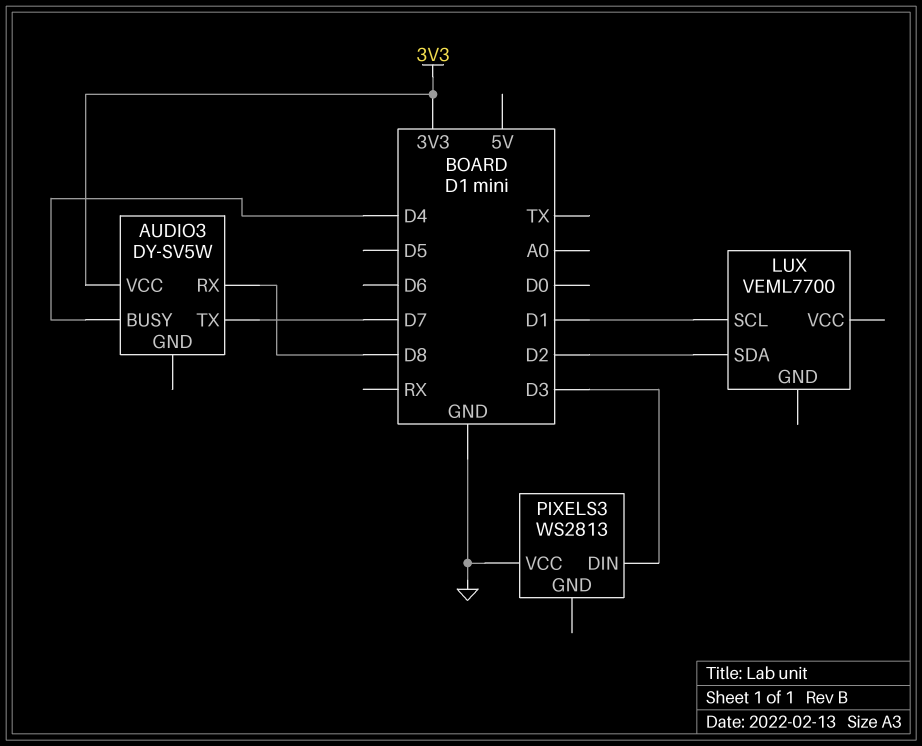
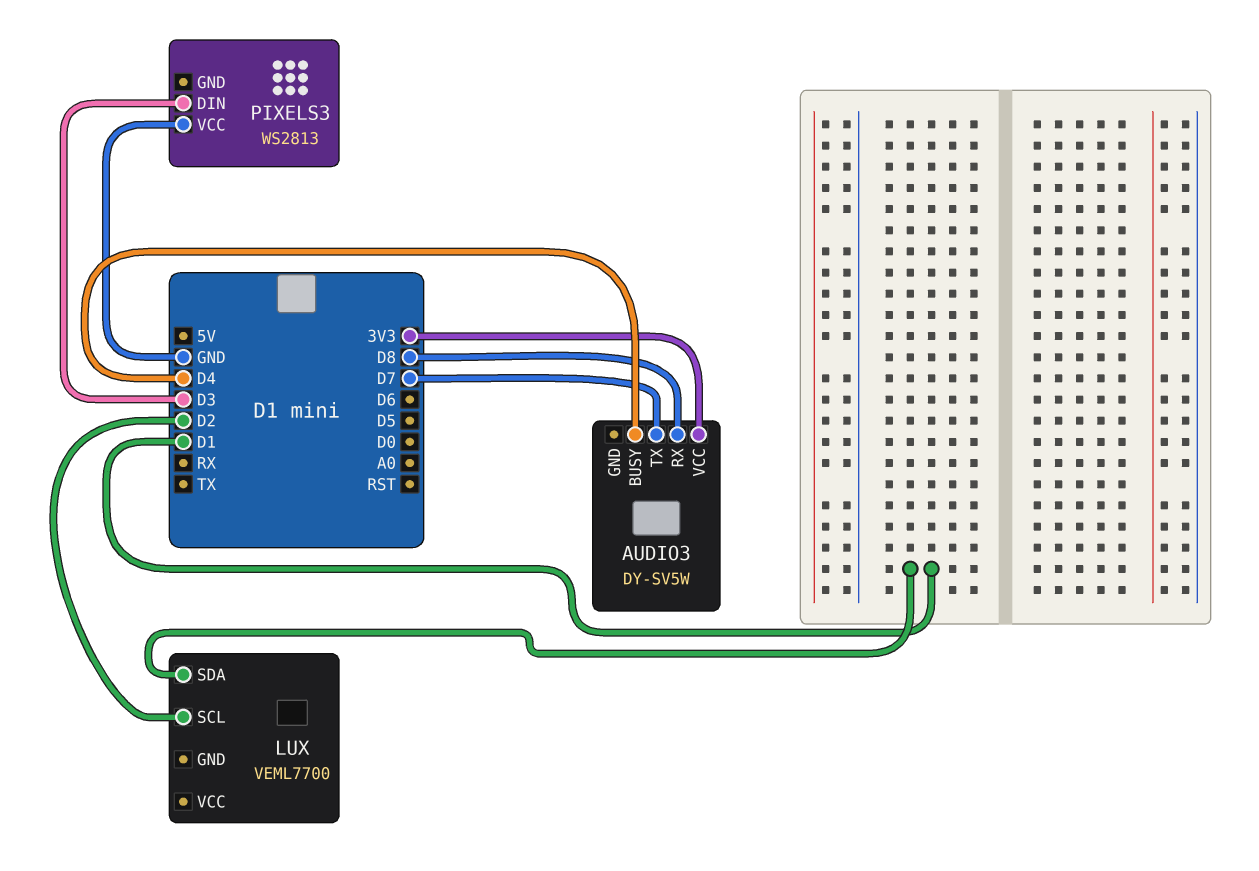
LUX pin SCL: D1 -> D2
LUX pin SDA: D2 -> D1

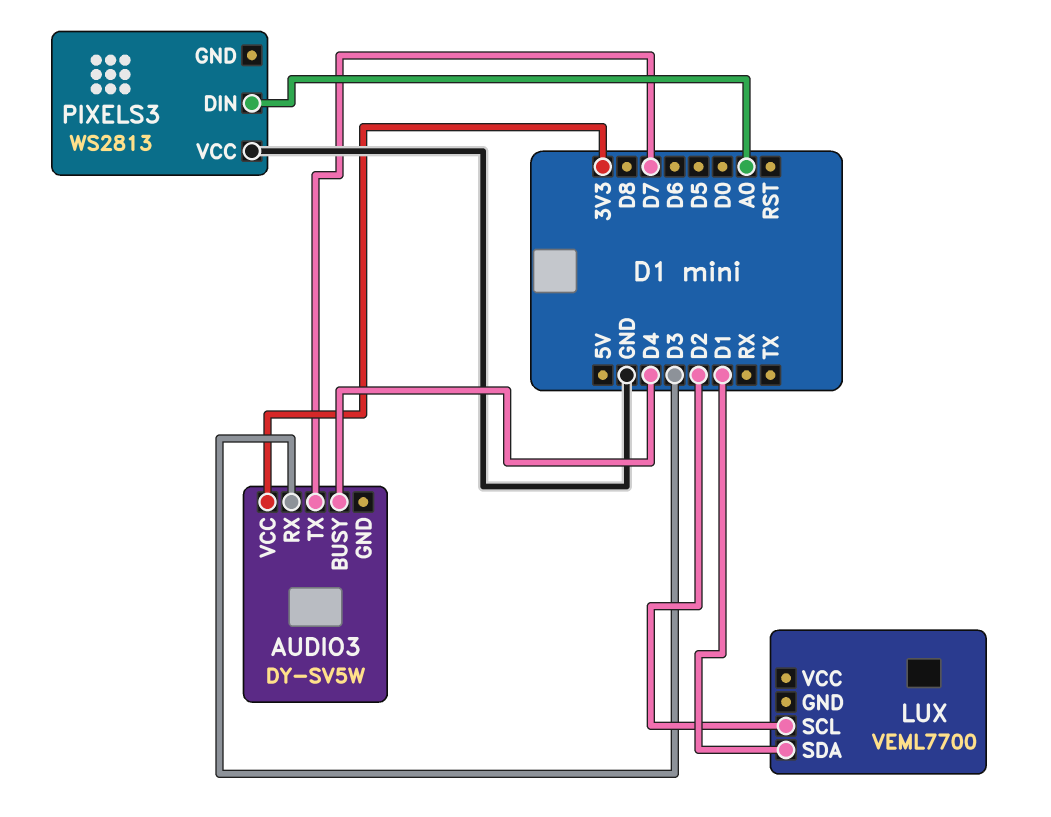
AUDIO3 pin RX: D8 -> D3
PIXELS3 pin DIN: D3 -> A0

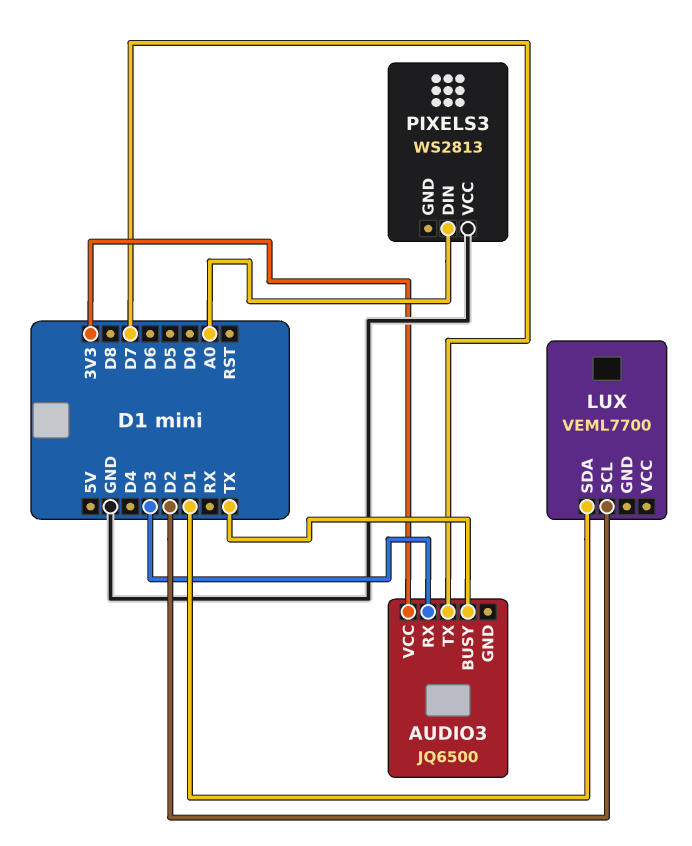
AUDIO3: DY-SV5W -> JQ6500
AUDIO3 pin BUSY: D4 -> TX

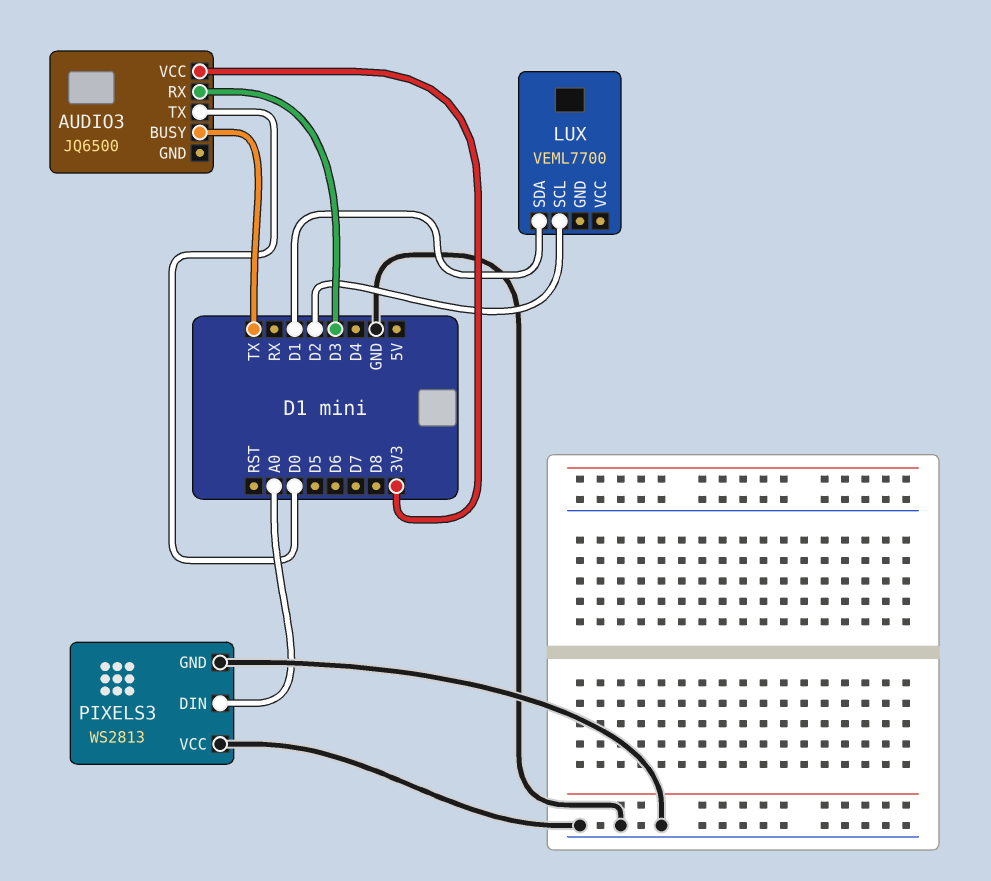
AUDIO3 pin TX: D7 -> D0
PIXELS3 pin GND: none -> GND

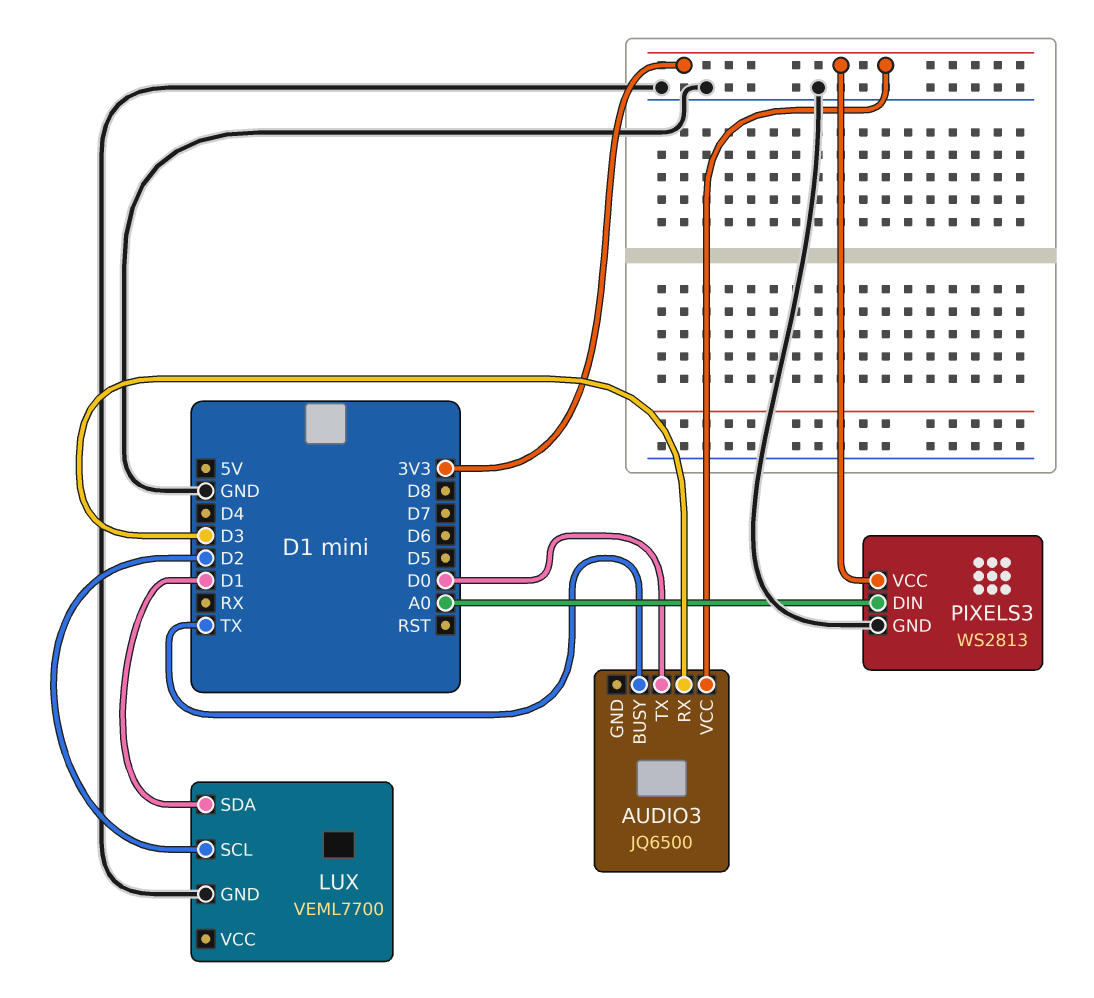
LUX pin GND: none -> GND
PIXELS3 pin VCC: GND -> 3V3

